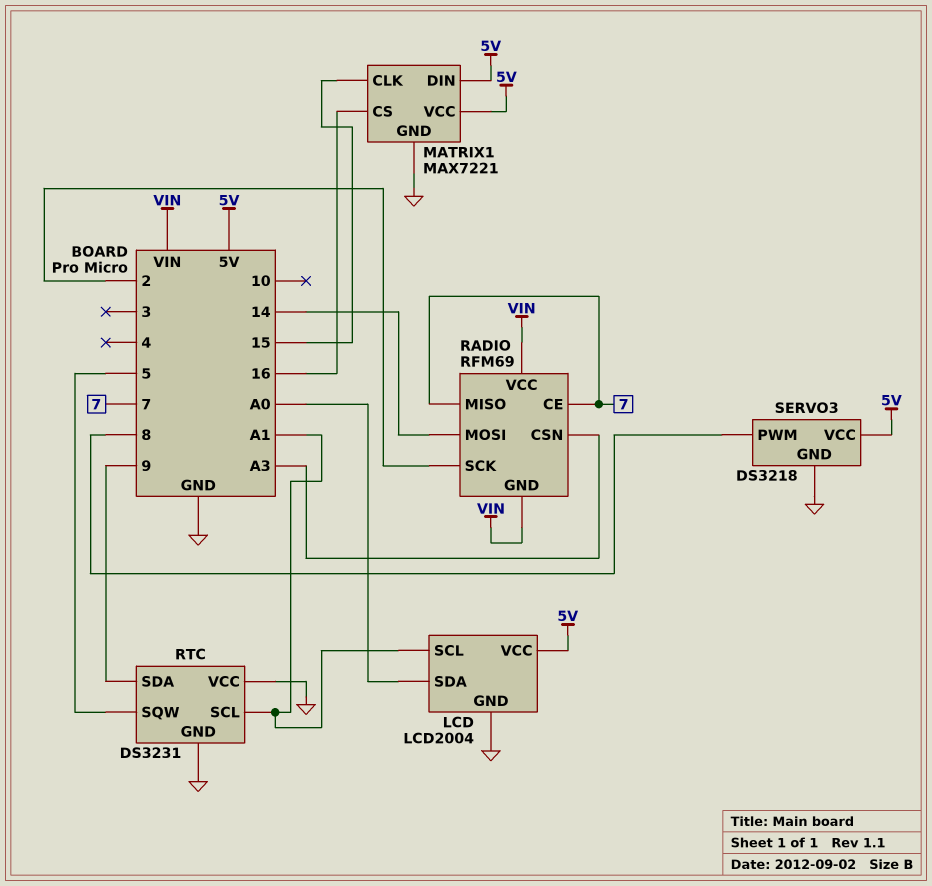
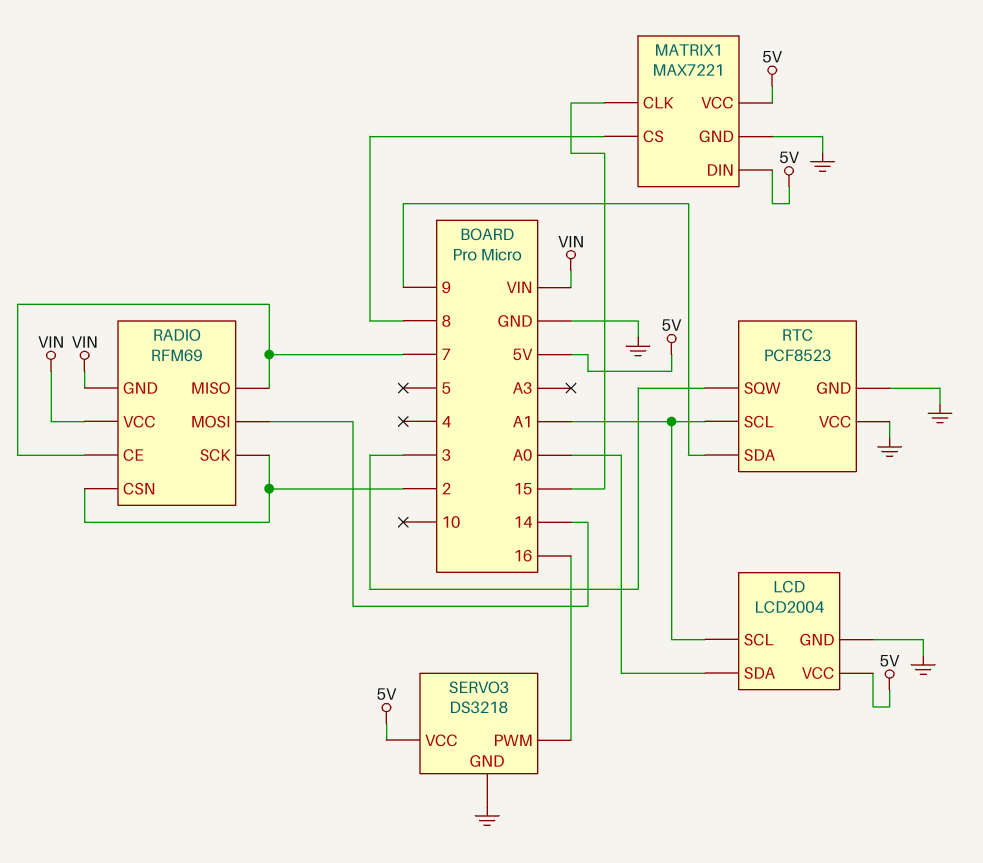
MATRIX1 pin CS: 16 -> 8
RADIO pin CSN: A3 -> 2
RTC: DS3231 -> PCF8523
RTC pin SQW: 5 -> 3
SERVO3 pin PWM: 8 -> 16

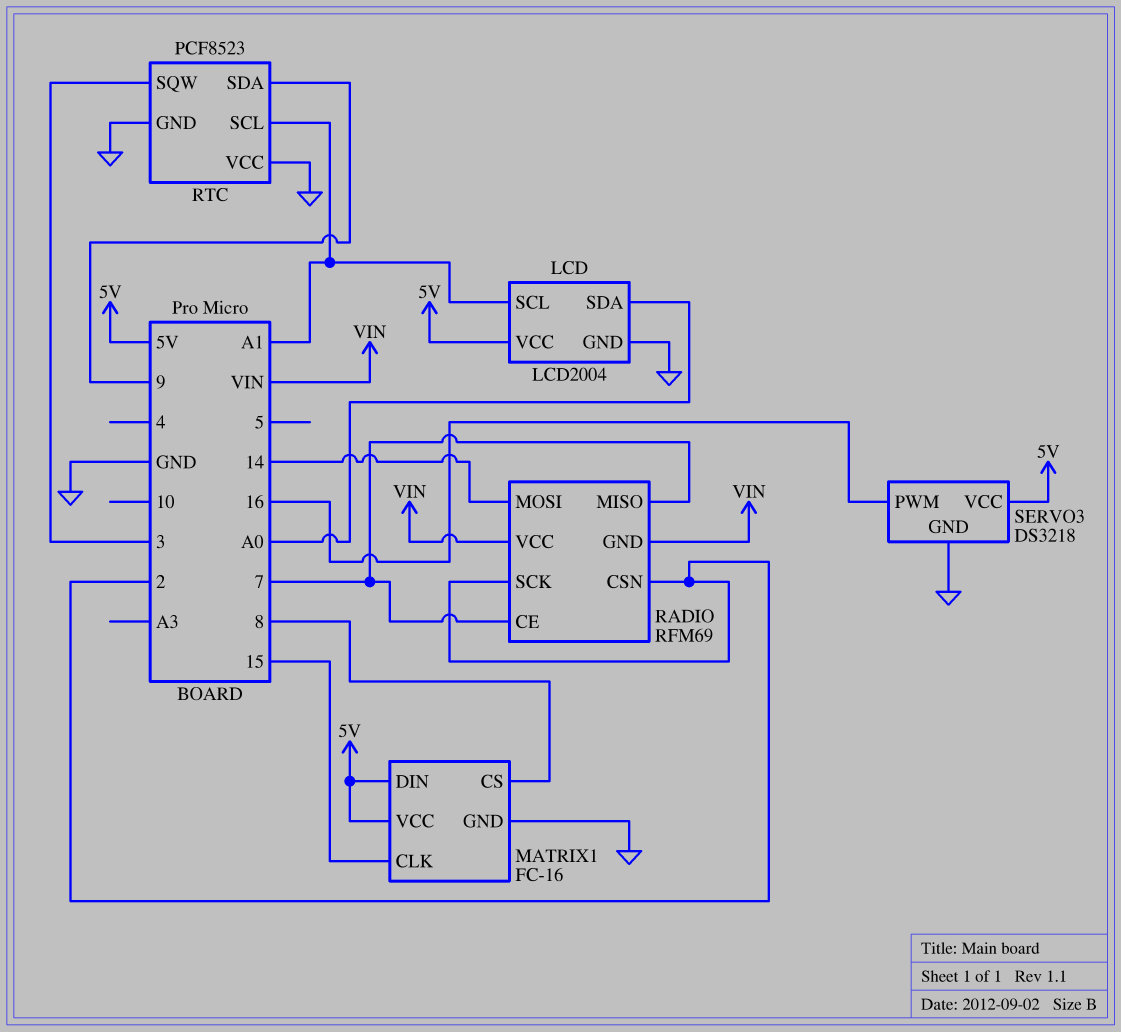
MATRIX1: MAX7221 -> FC-16

